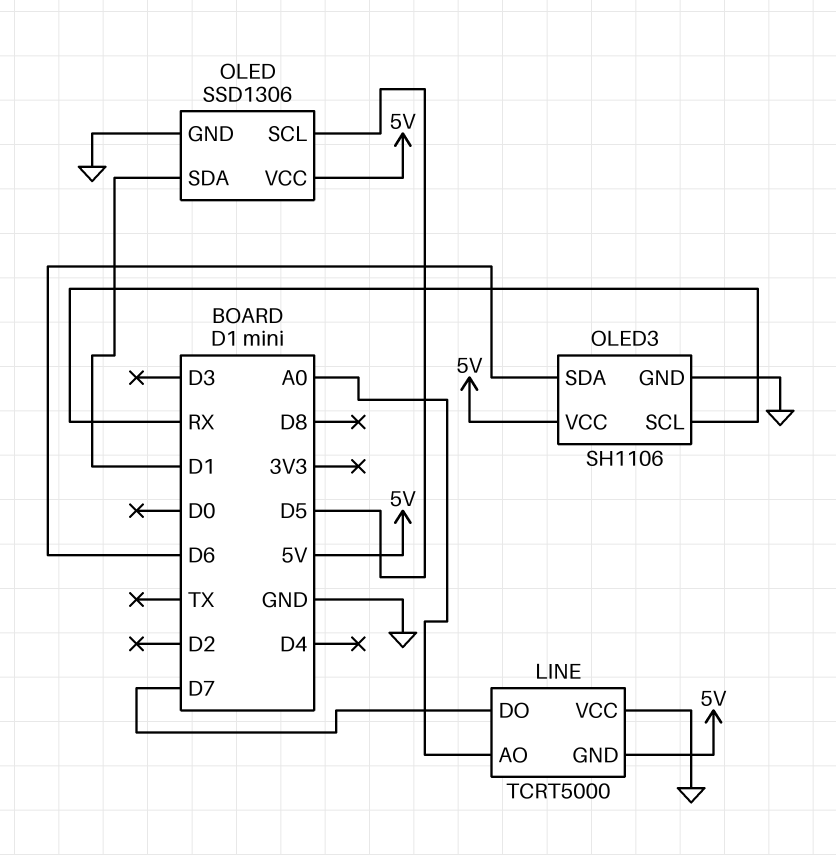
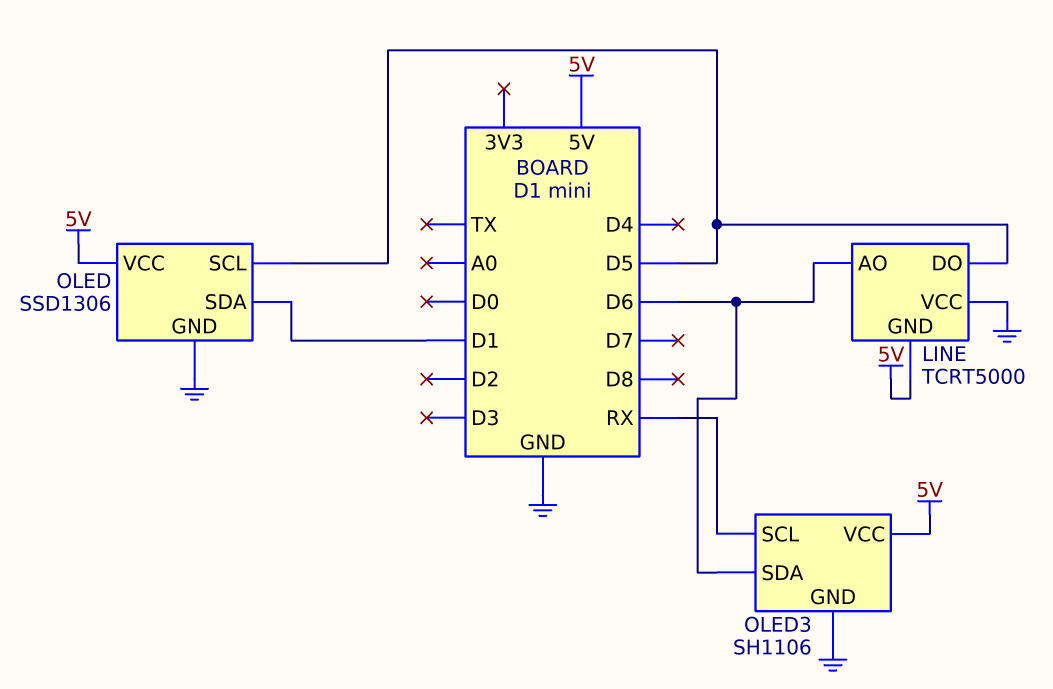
LINE pin AO: A0 -> D6
LINE pin DO: D7 -> D5

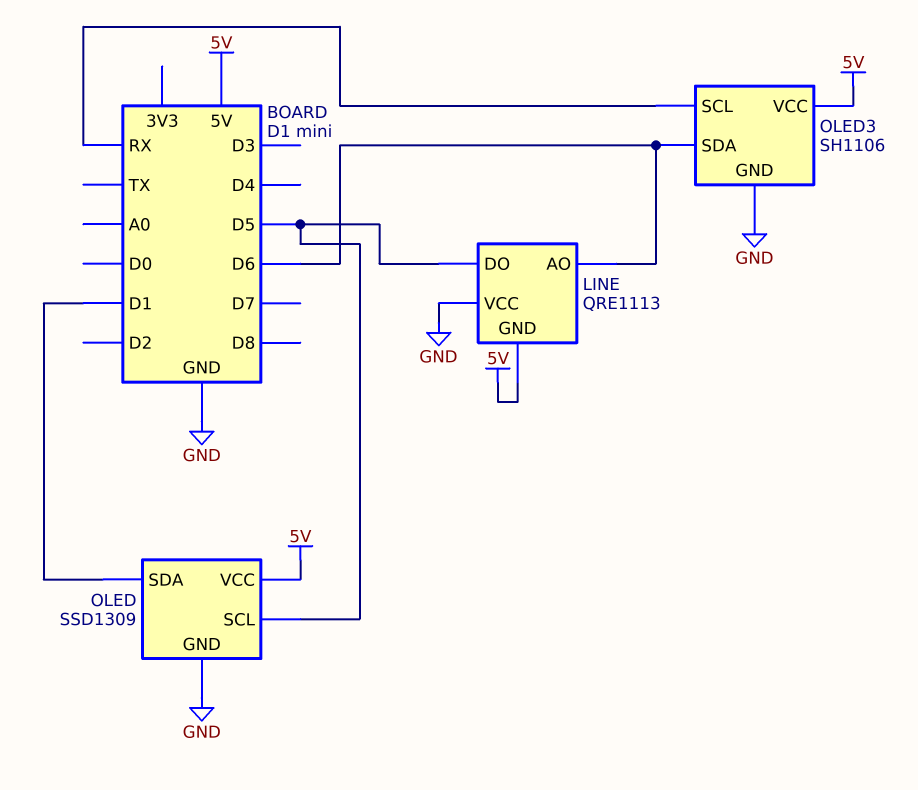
LINE: TCRT5000 -> QRE1113
OLED: SSD1306 -> SSD1309

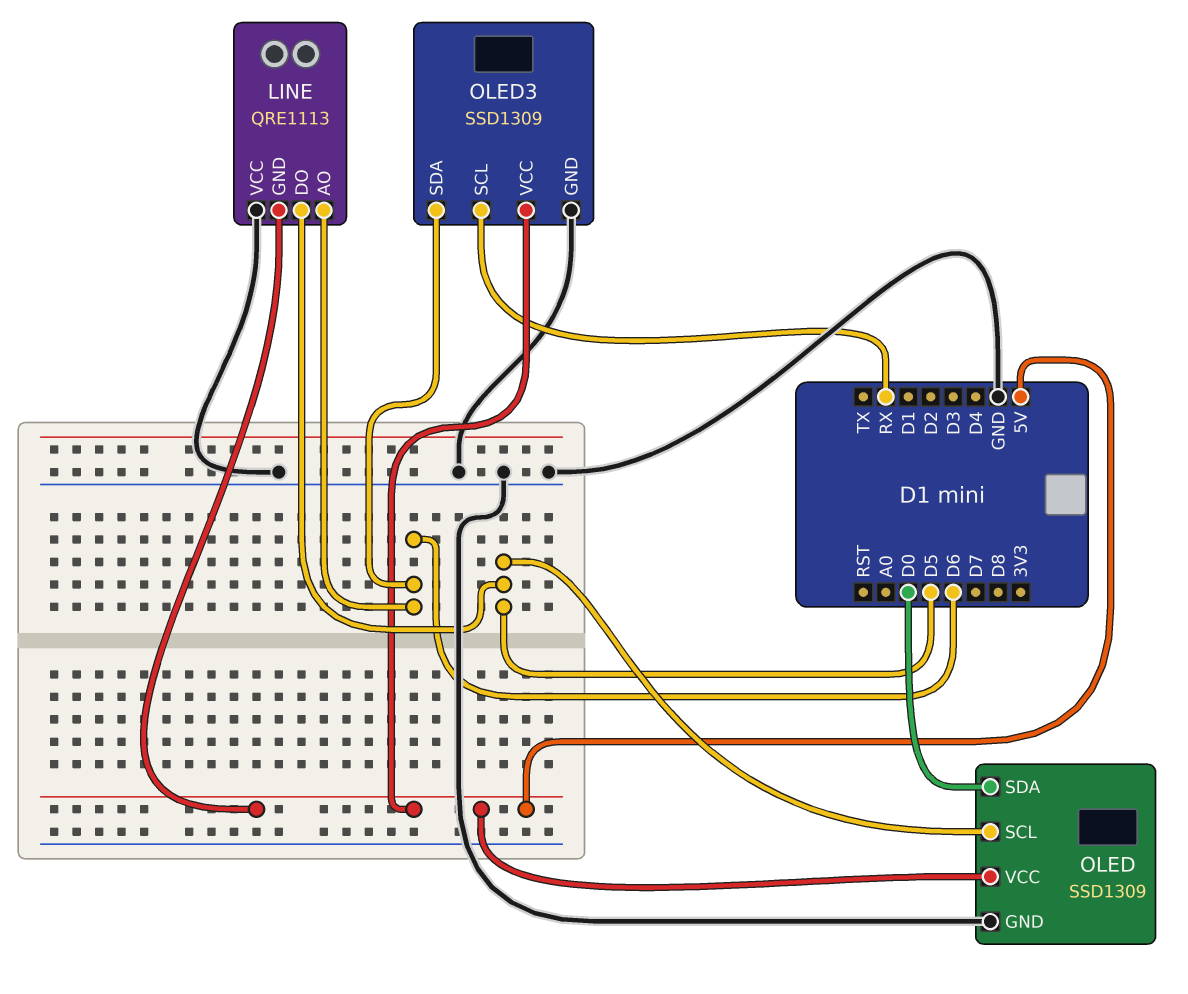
OLED pin SDA: D1 -> D0
OLED3: SH1106 -> SSD1309

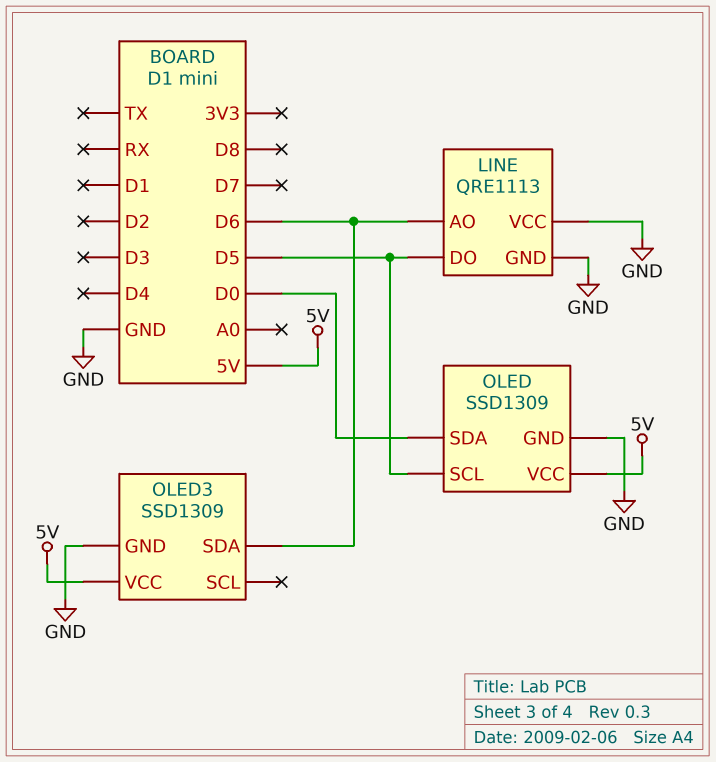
LINE pin GND: 5V -> GND
OLED3 pin SCL: RX -> none

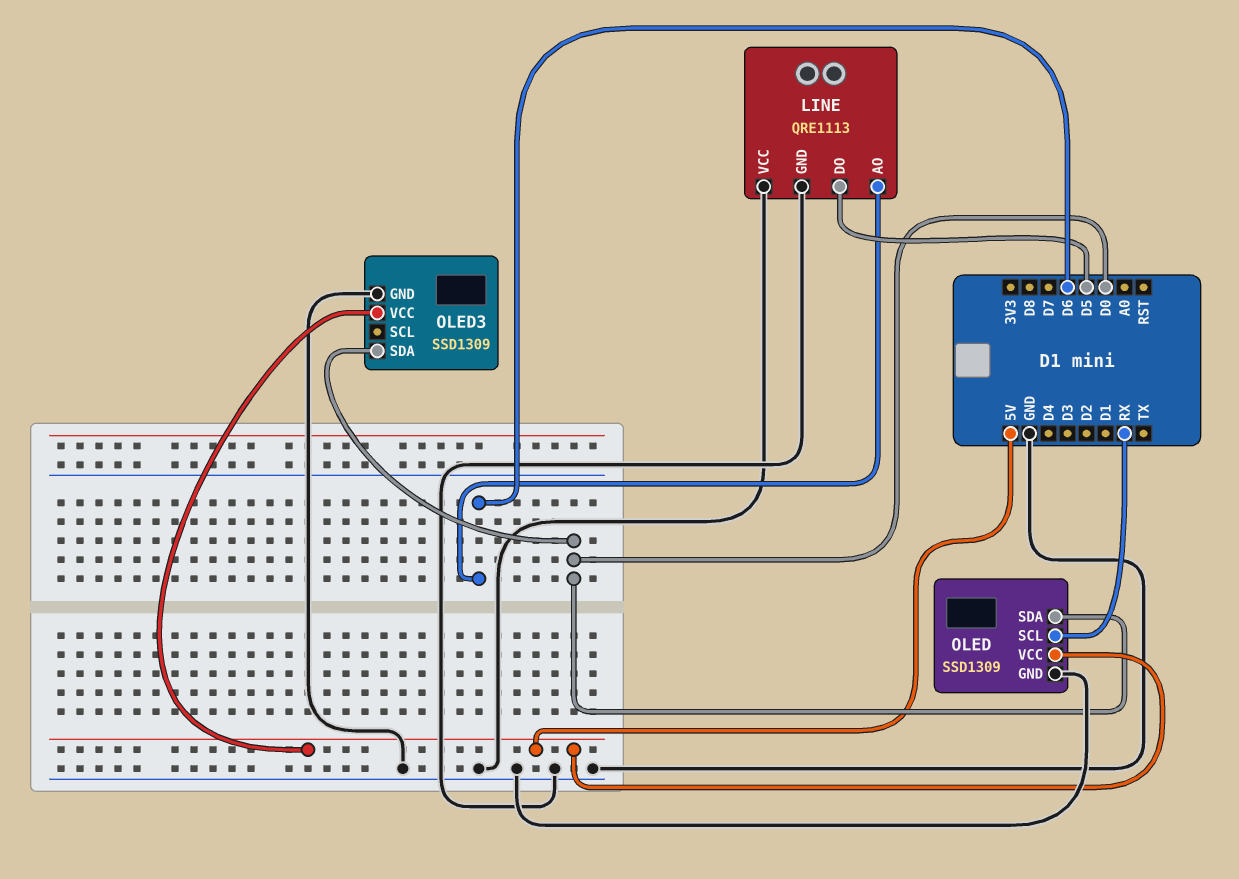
OLED pin SCL: D5 -> RX
OLED3 pin SDA: D6 -> D0

